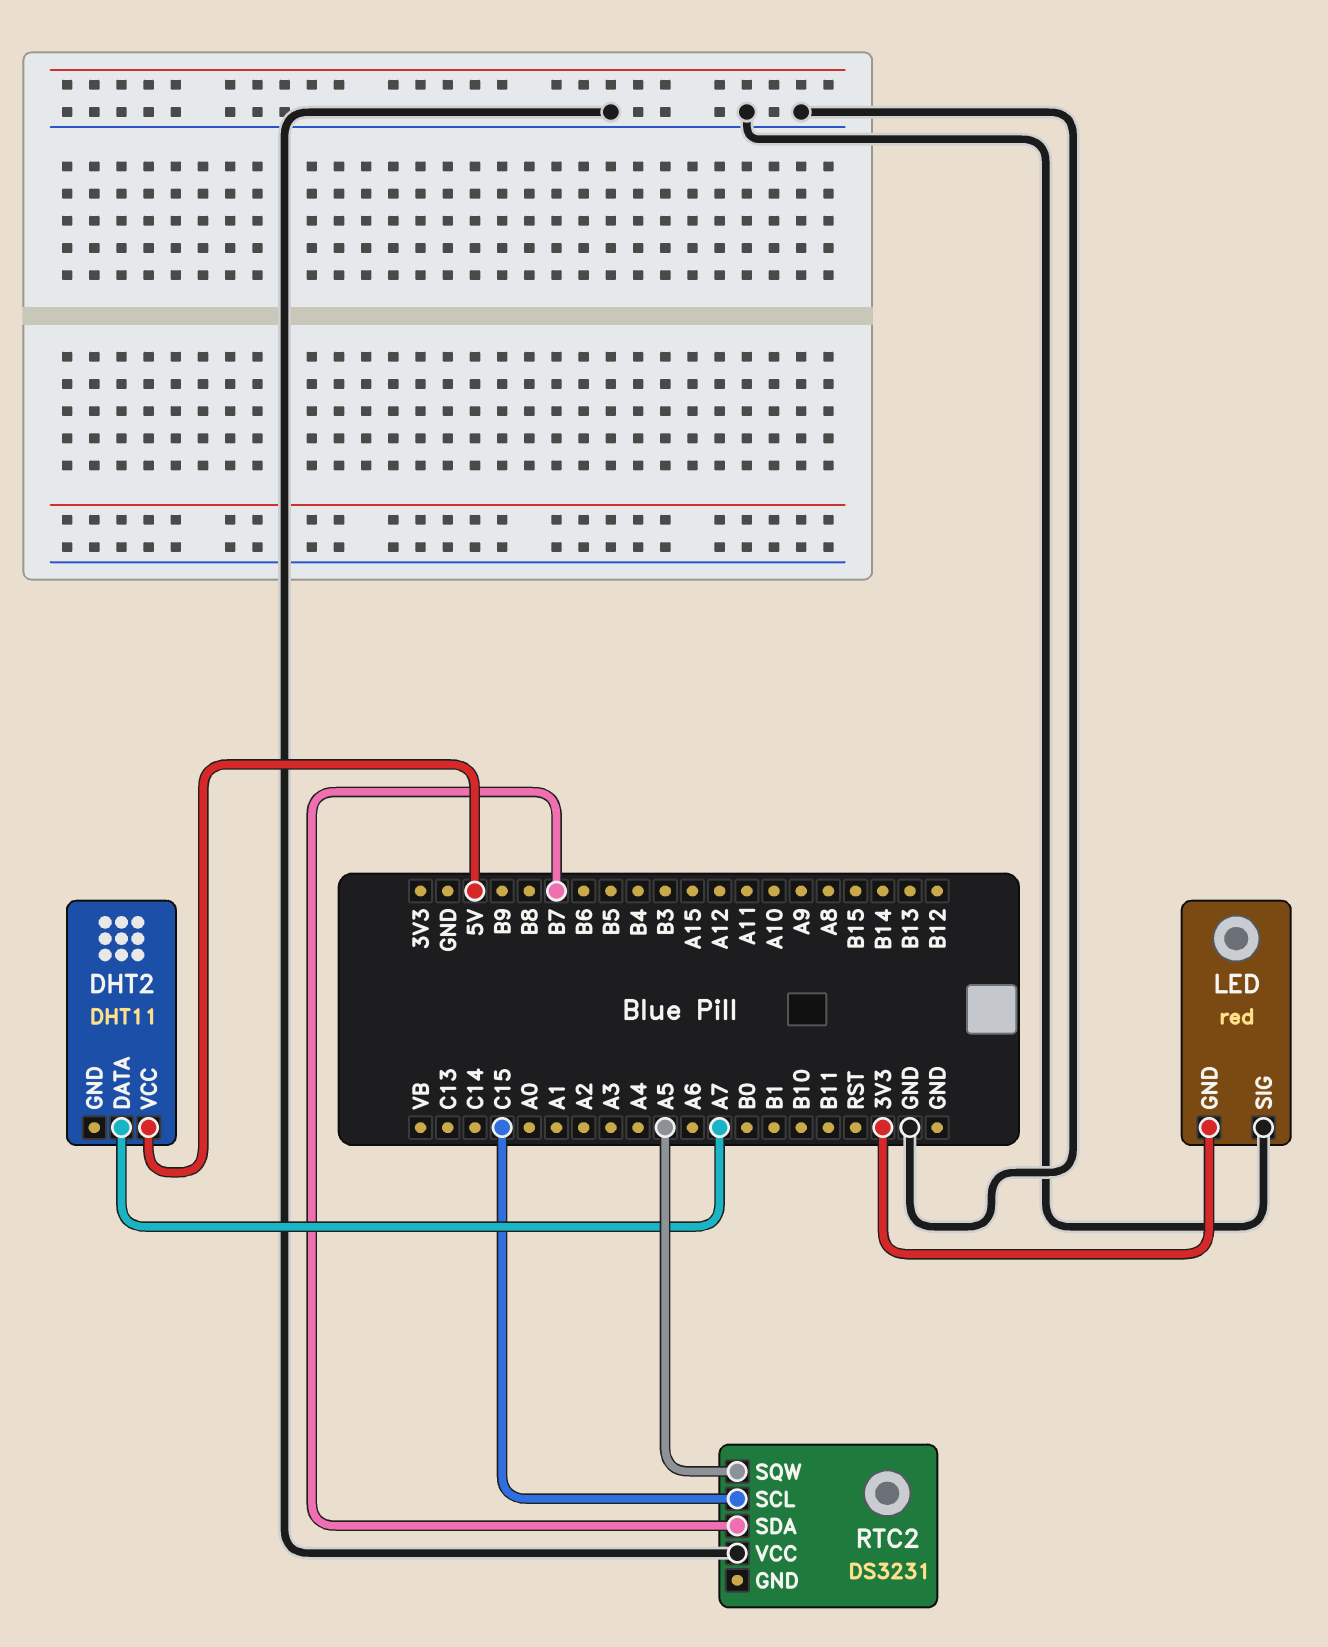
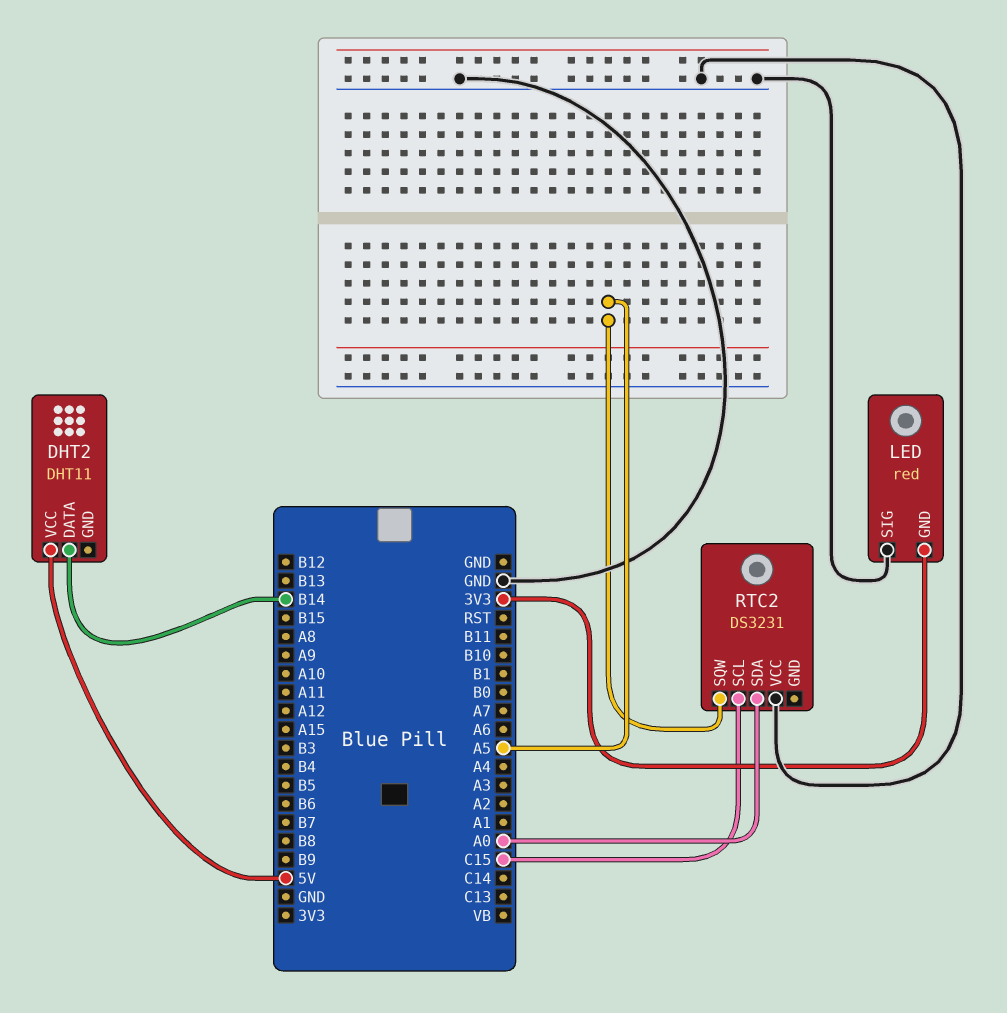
DHT2 pin DATA: A7 -> B14
RTC2 pin SDA: B7 -> A0

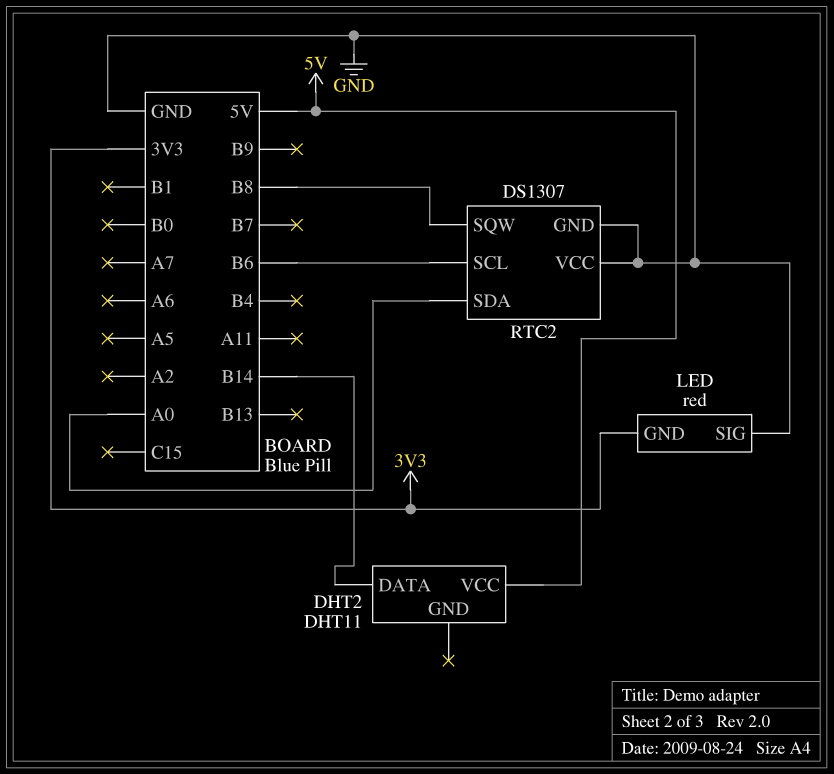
RTC2: DS3231 -> DS1307
RTC2 pin GND: none -> GND
RTC2 pin SCL: C15 -> B6
RTC2 pin SQW: A5 -> B8

